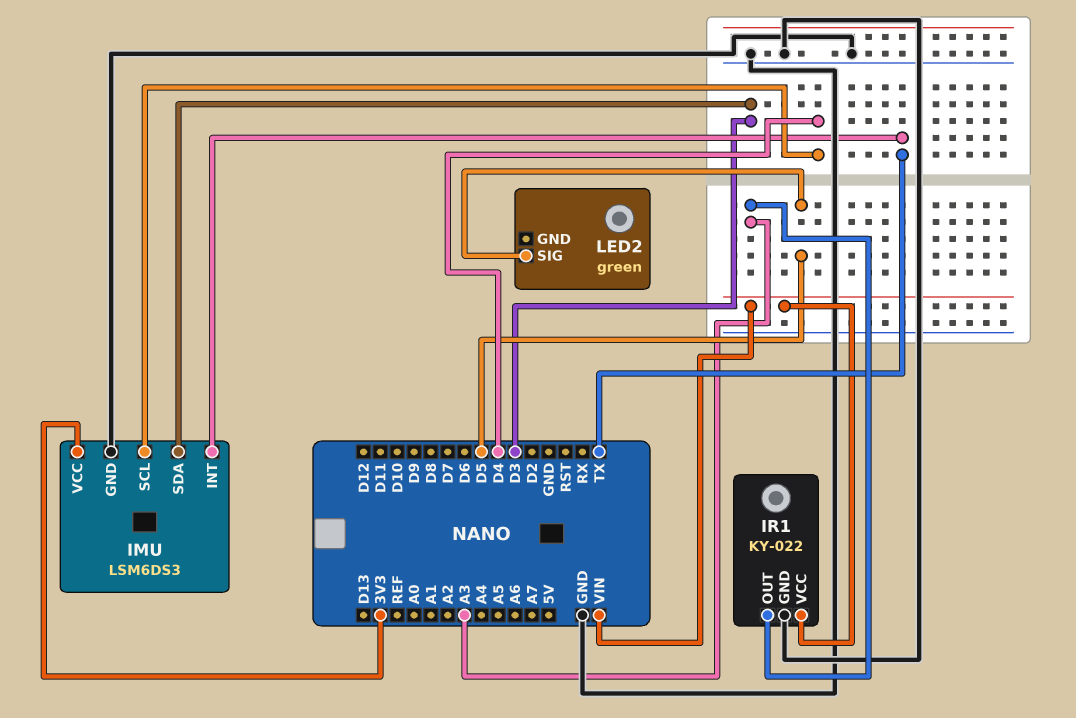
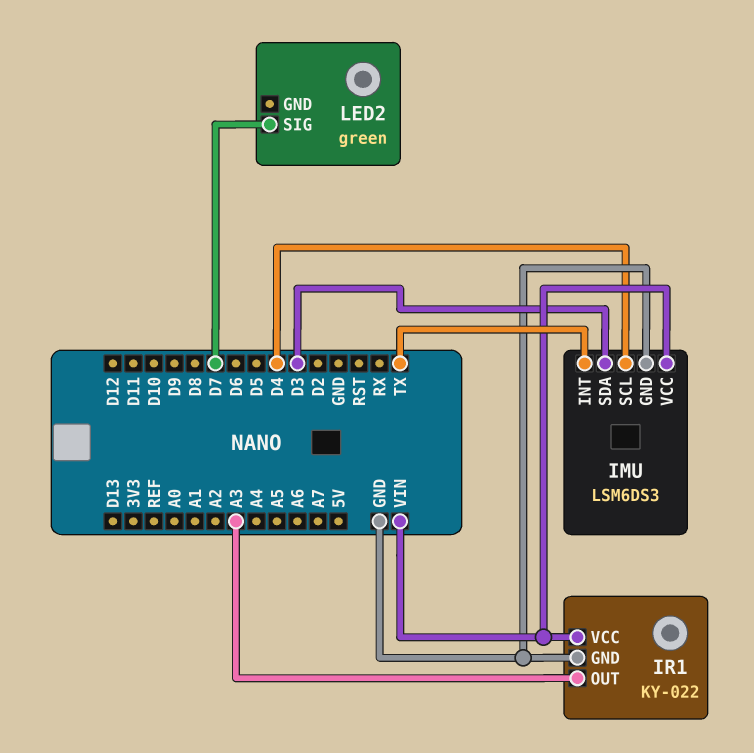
IMU pin VCC: 3V3 -> VIN
LED2 pin SIG: D5 -> D7

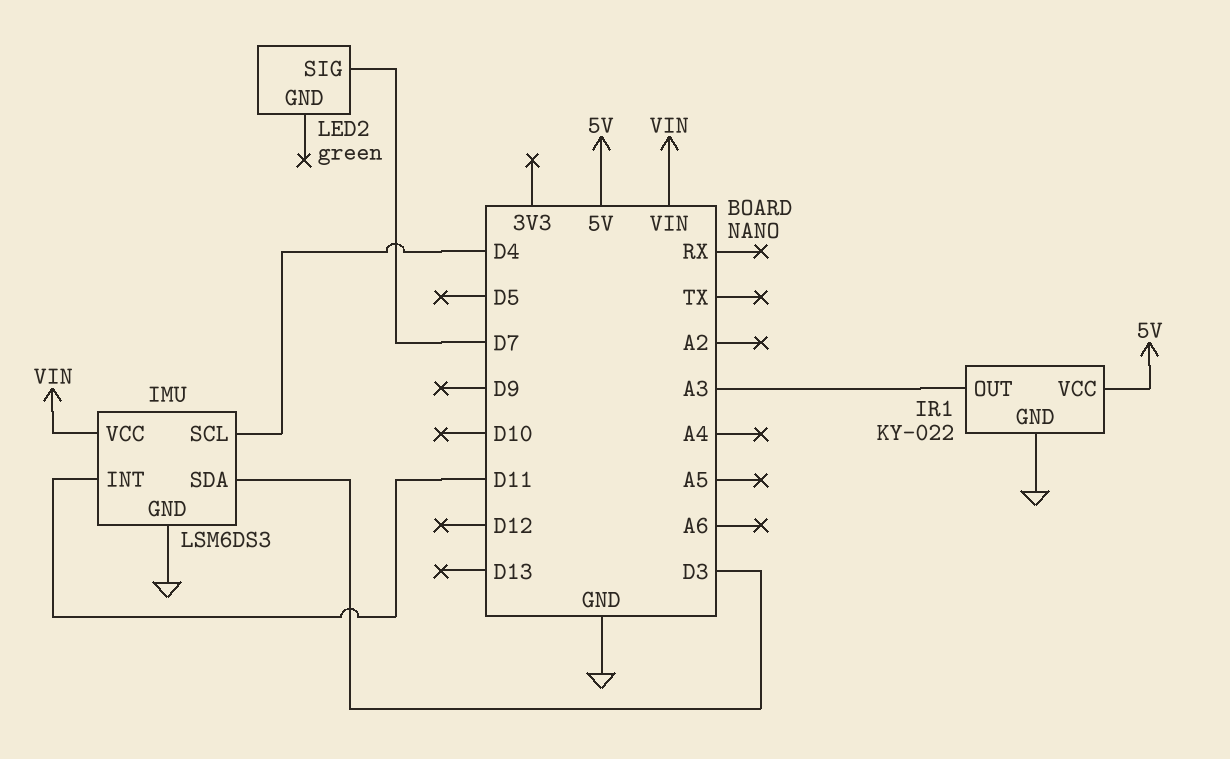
IMU pin INT: TX -> D11
IR1 pin VCC: VIN -> 5V

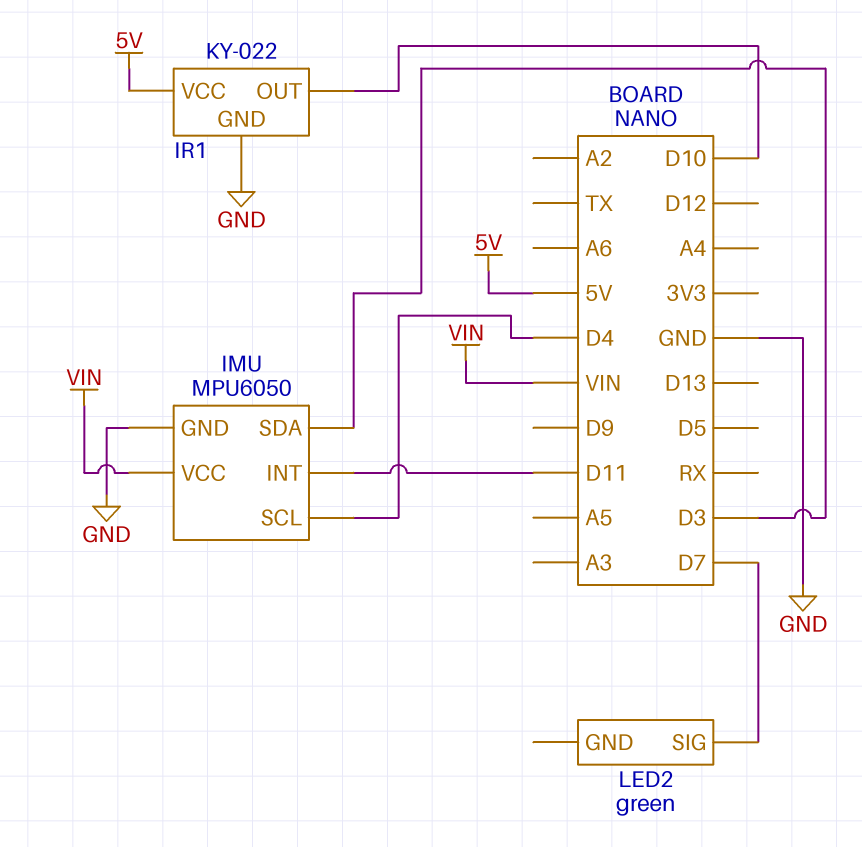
IMU: LSM6DS3 -> MPU6050
IR1 pin OUT: A3 -> D10

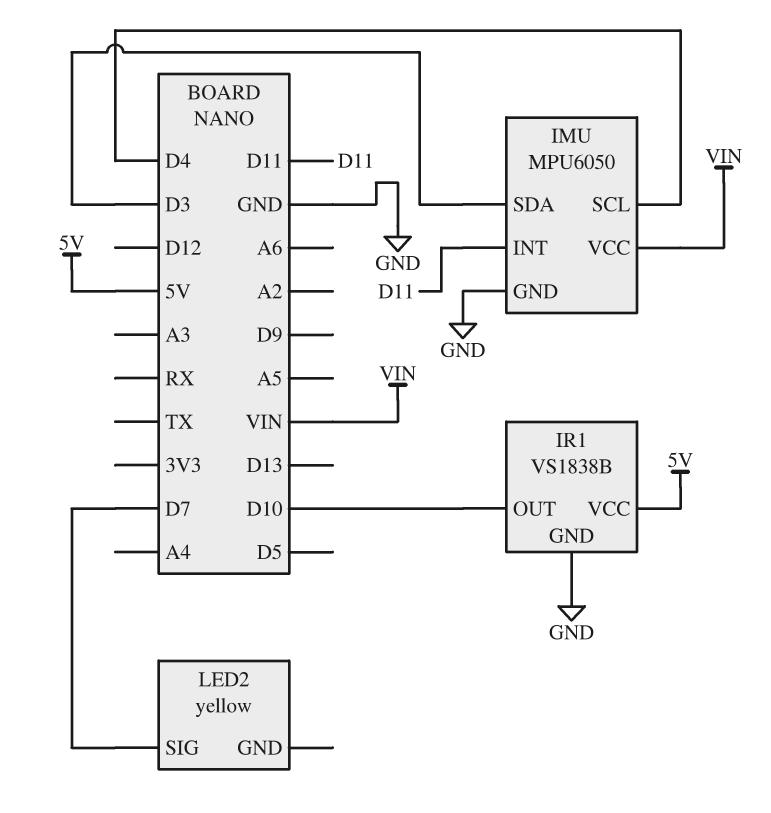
IR1: KY-022 -> VS1838B
LED2: green -> yellow

